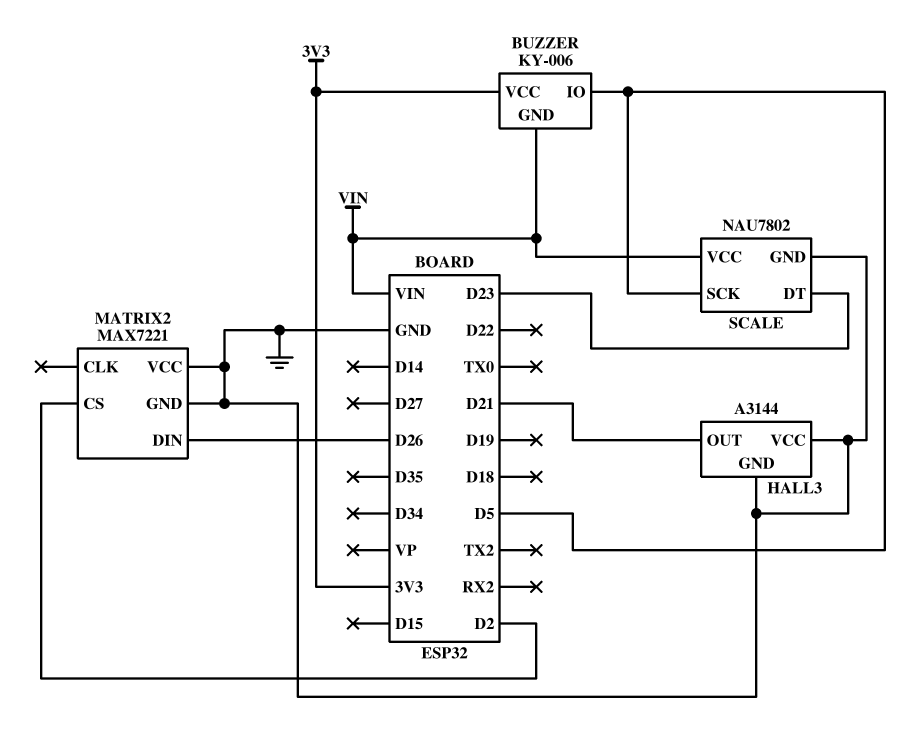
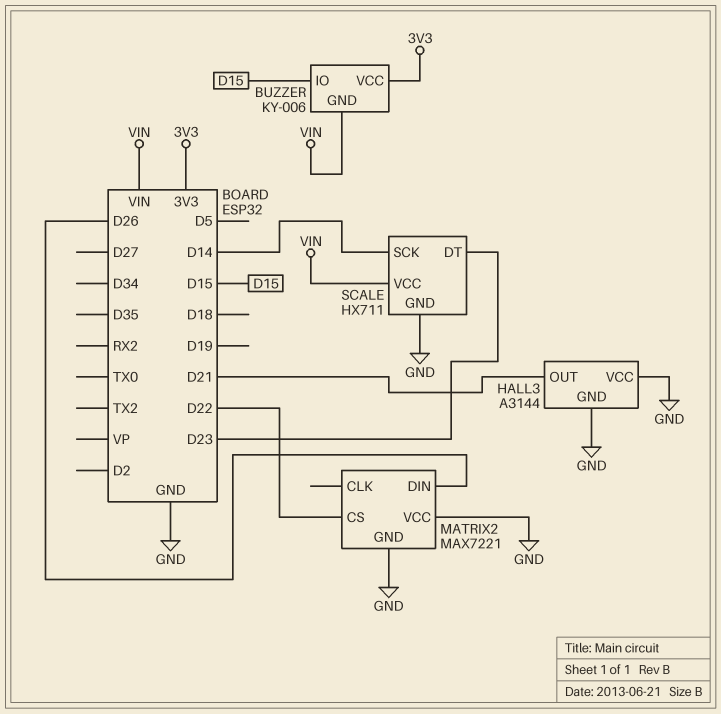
BUZZER pin IO: D5 -> D15
MATRIX2 pin CS: D2 -> D22
SCALE: NAU7802 -> HX711
SCALE pin SCK: D5 -> D14

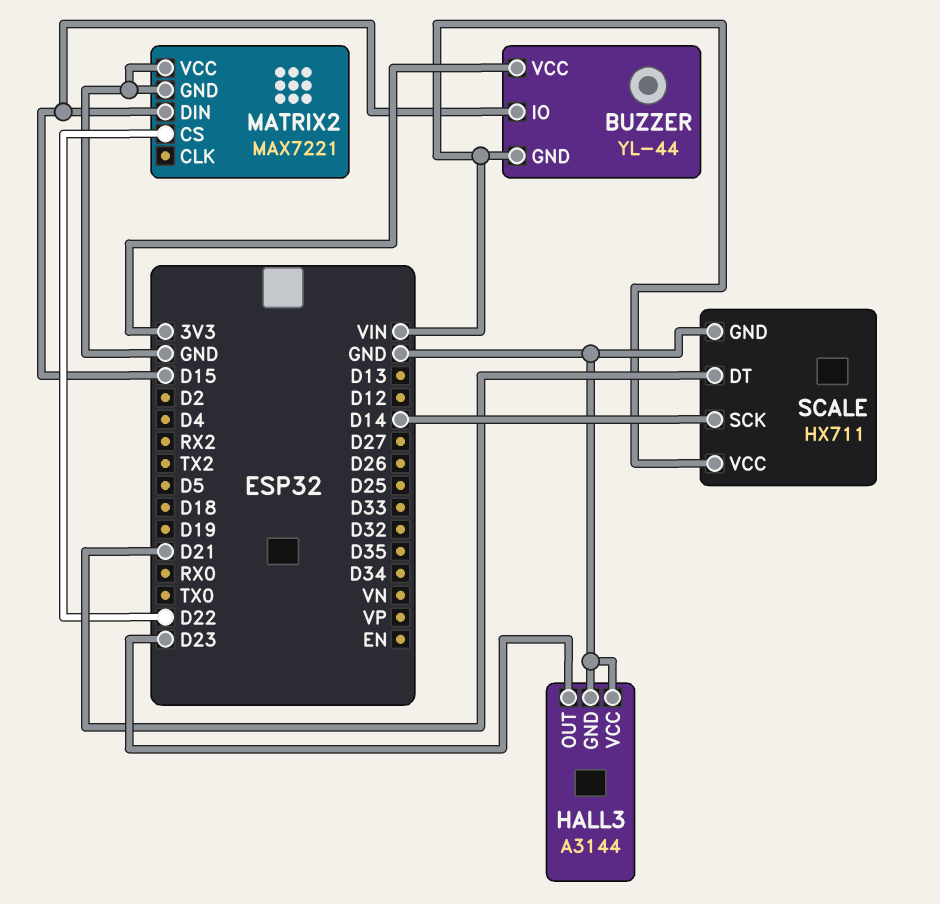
BUZZER: KY-006 -> YL-44
HALL3 pin OUT: D21 -> D23
MATRIX2 pin DIN: D26 -> D15
SCALE pin DT: D23 -> D21

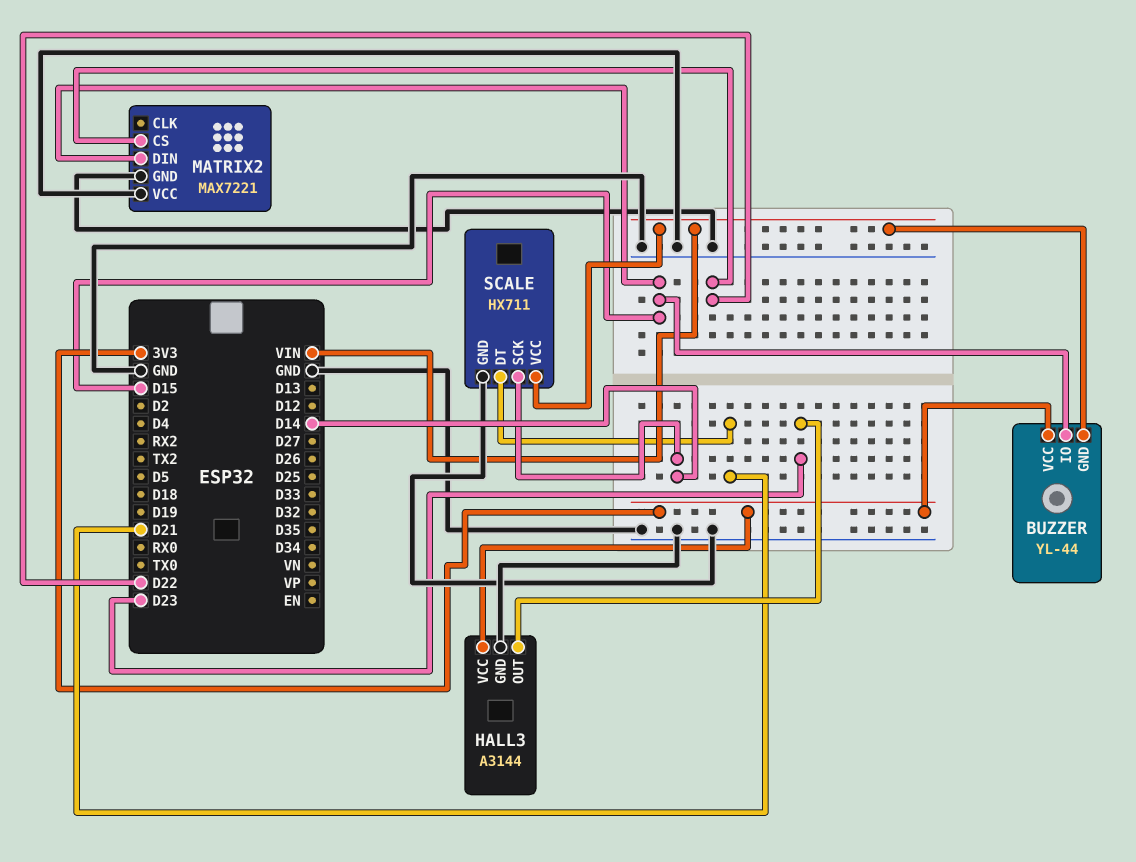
HALL3 pin VCC: GND -> 3V3

